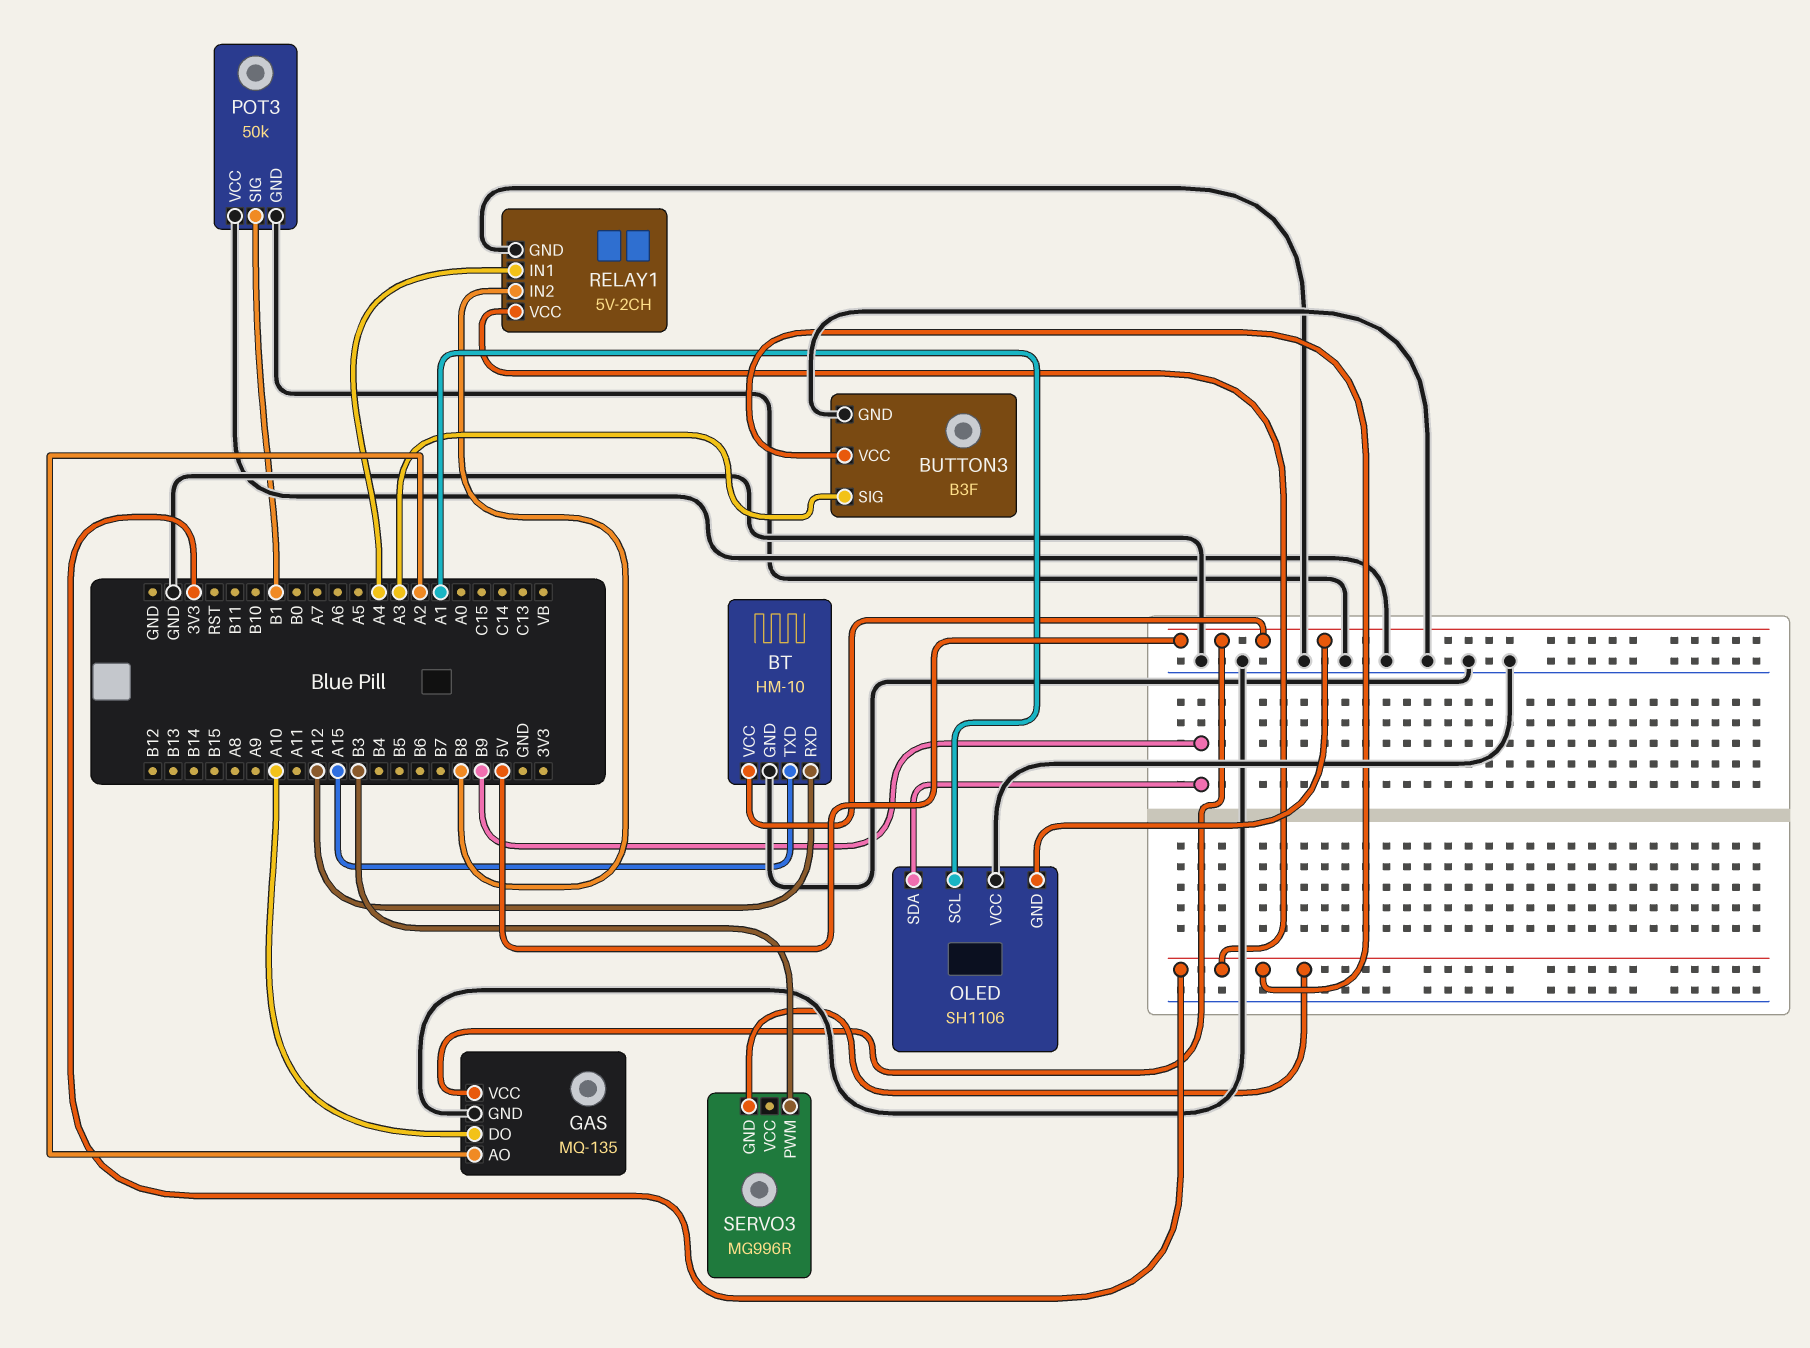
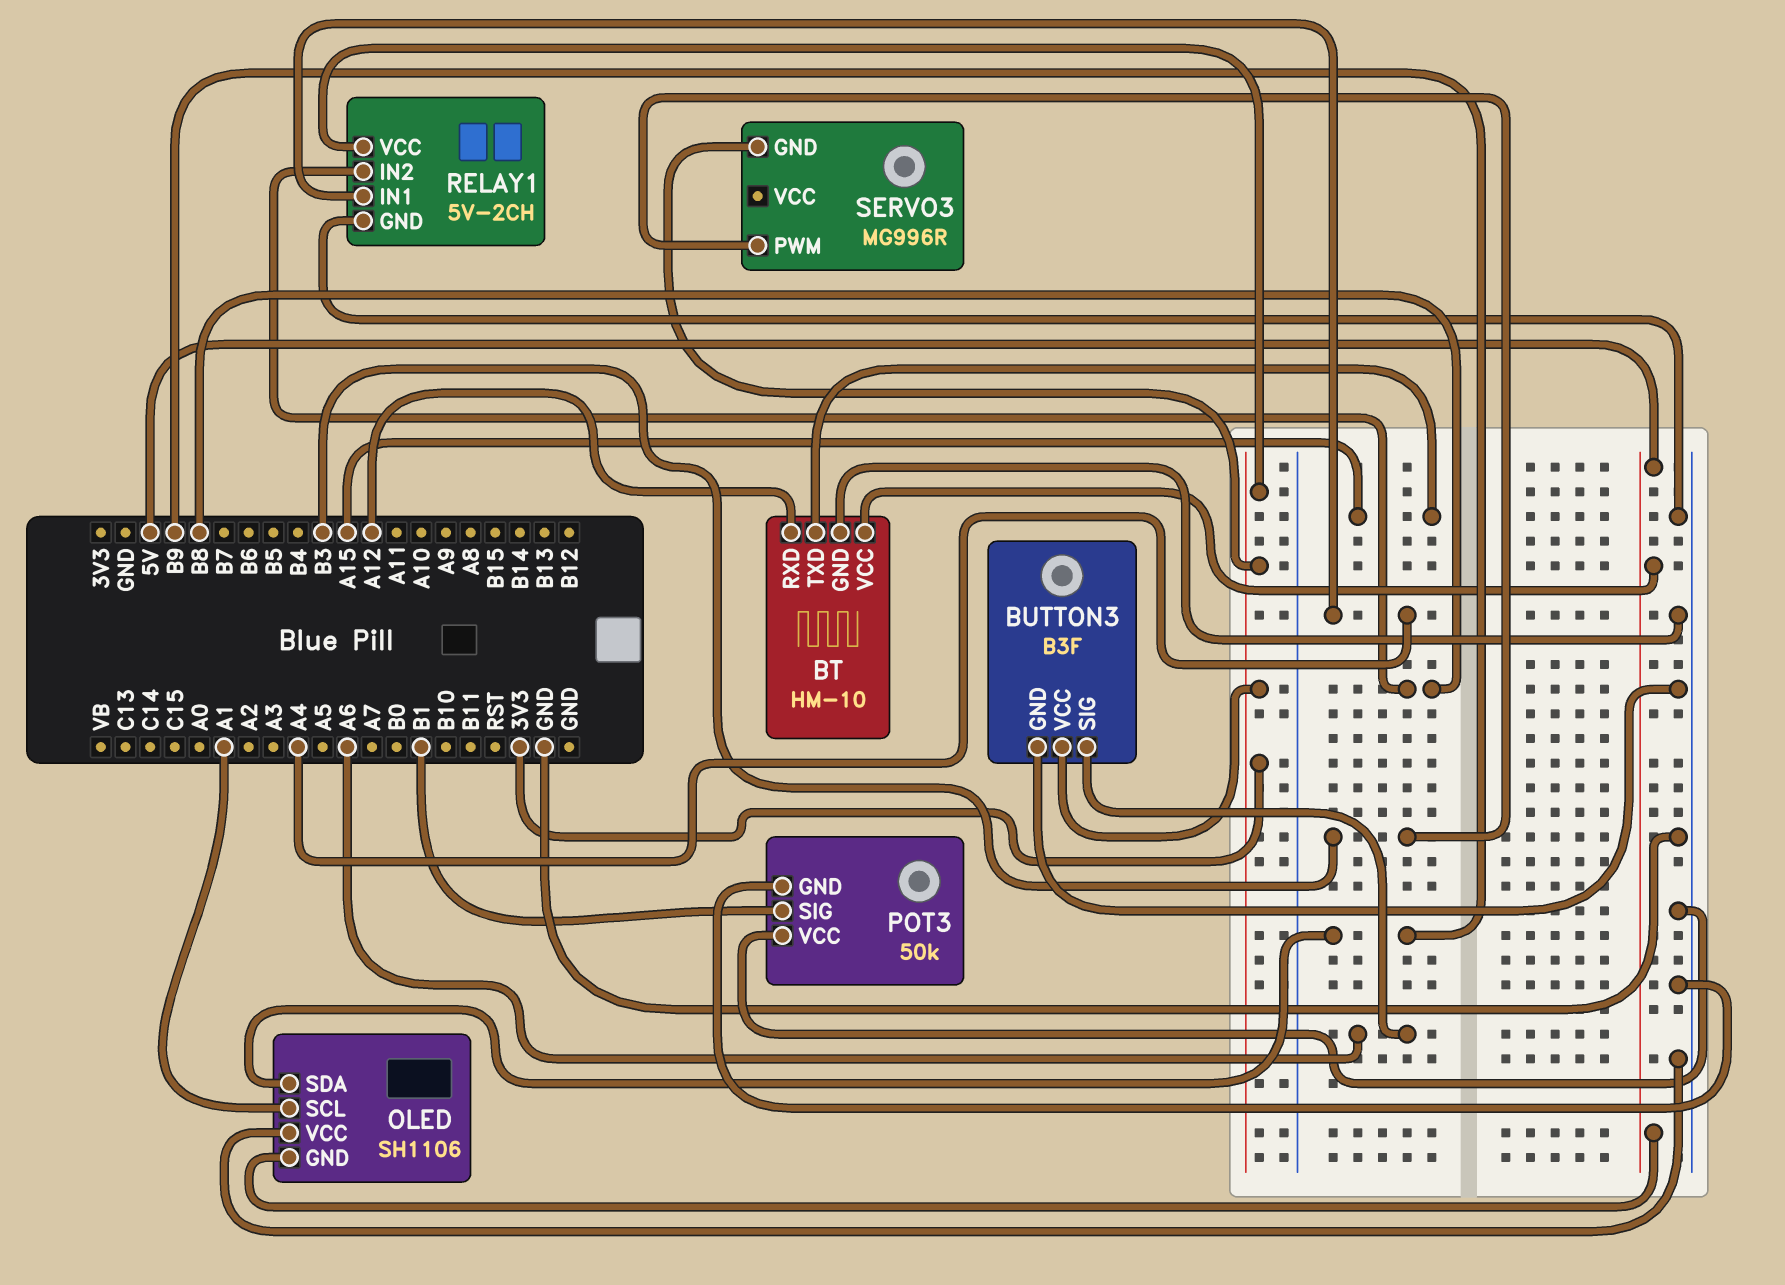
BUTTON3 pin SIG: A3 -> A6
GAS: MQ-135 -> none
GAS pin AO: A2 -> none
GAS pin DO: A10 -> none
GAS pin GND: GND -> none
GAS pin VCC: 5V -> none

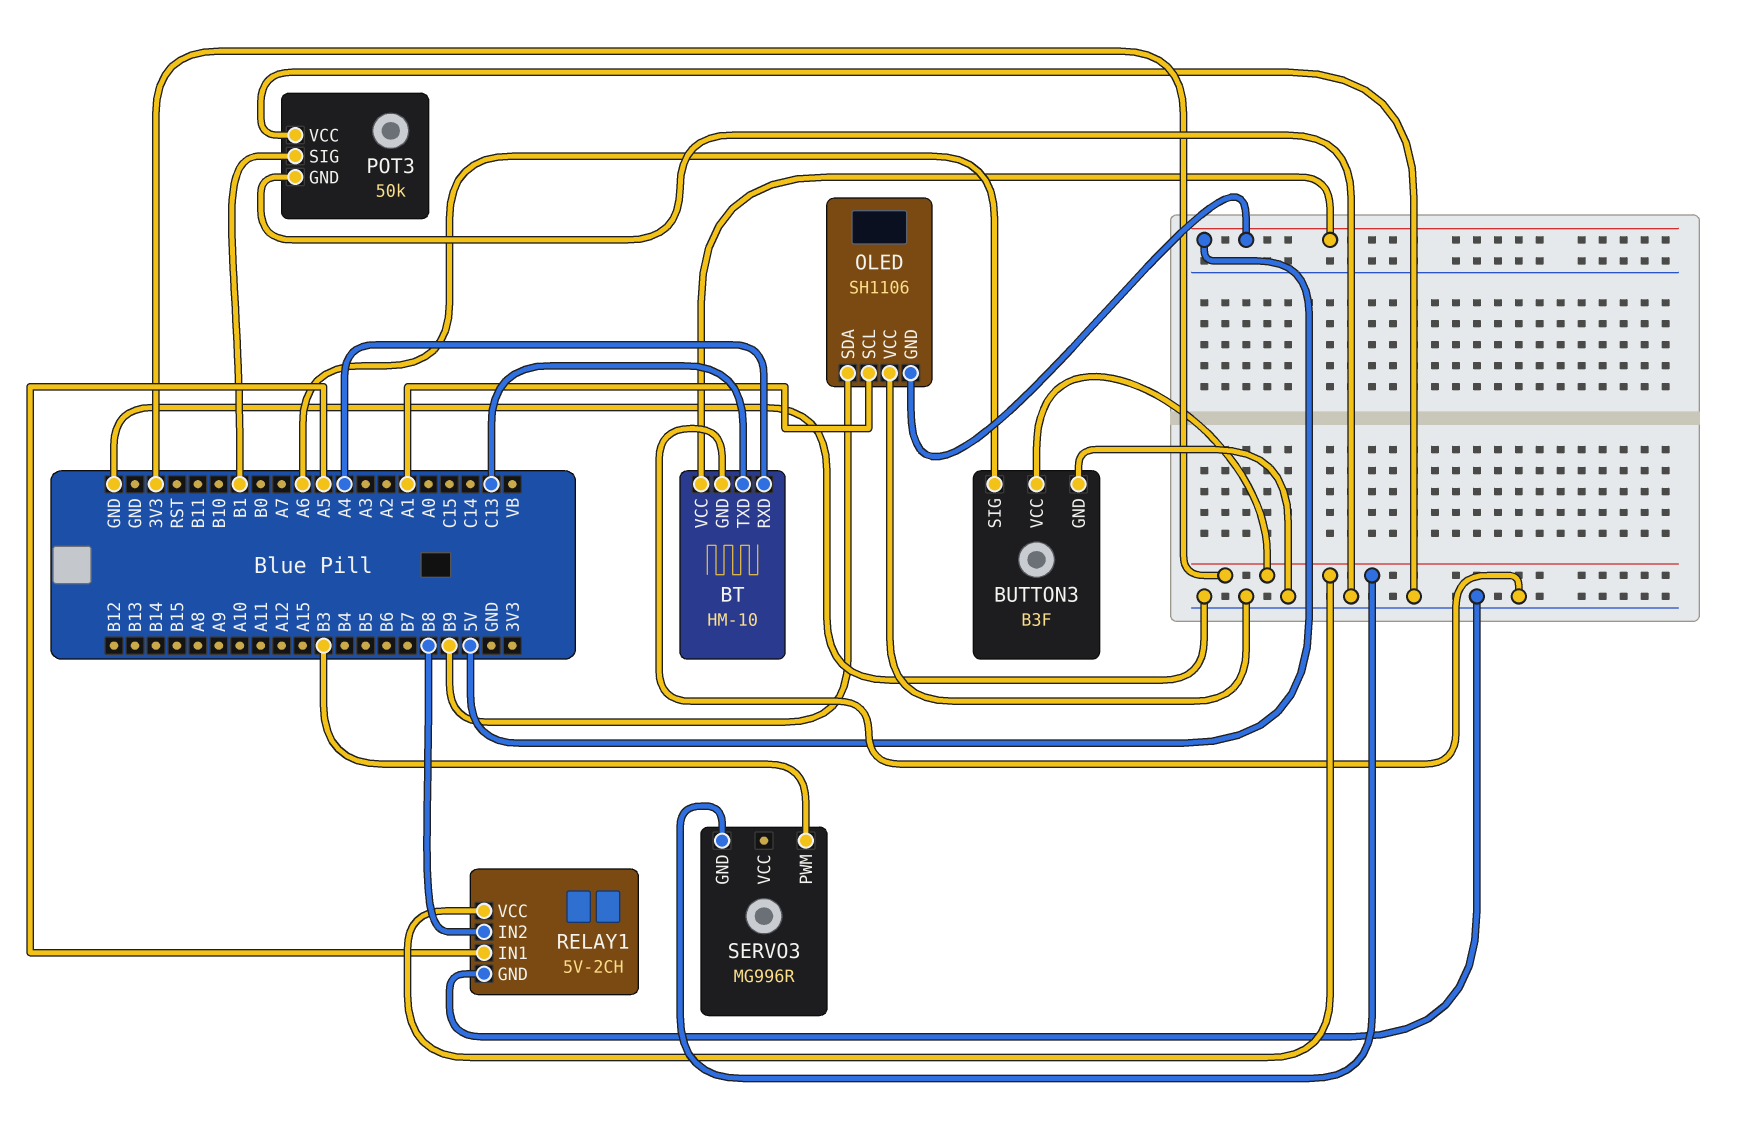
BT pin RXD: A12 -> A4
BT pin TXD: A15 -> C13
RELAY1 pin IN1: A4 -> A5

